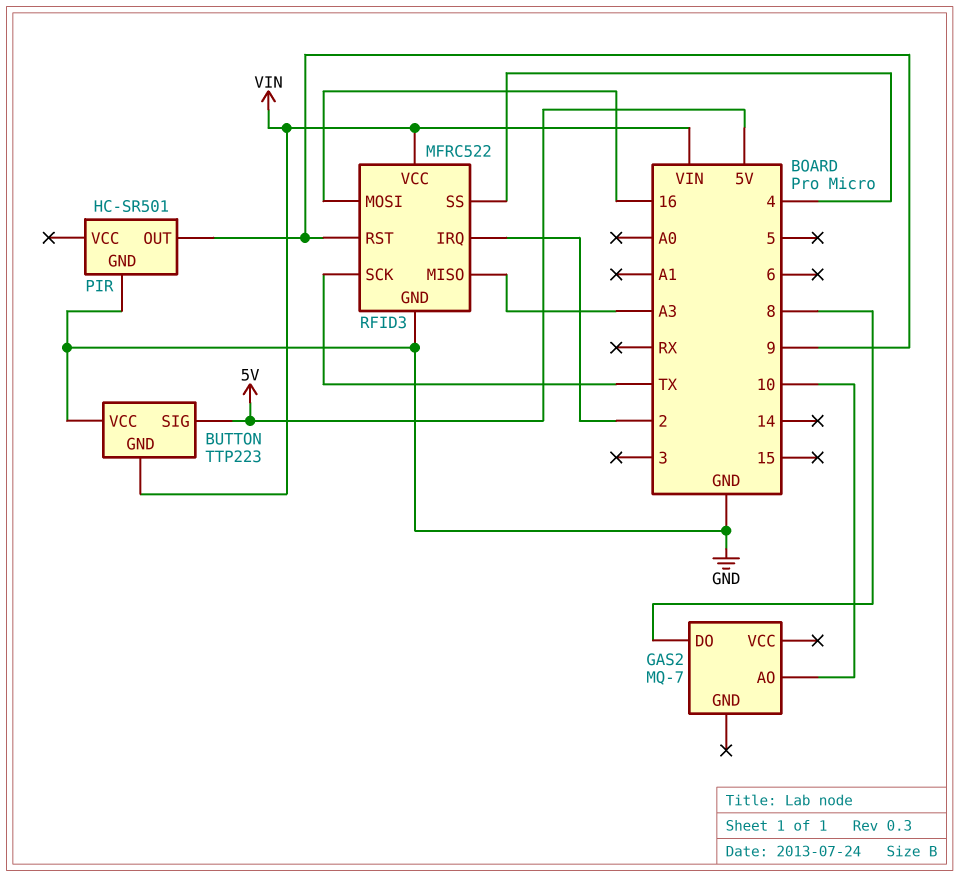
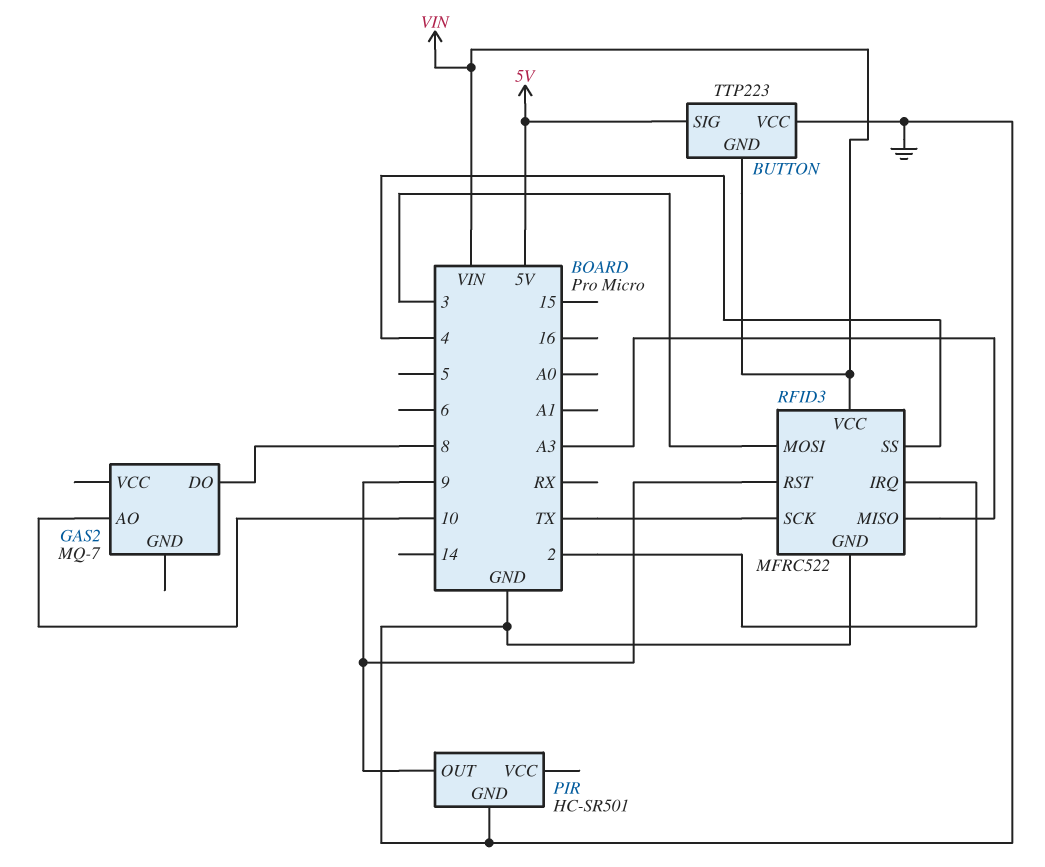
RFID3 pin MOSI: 16 -> 3

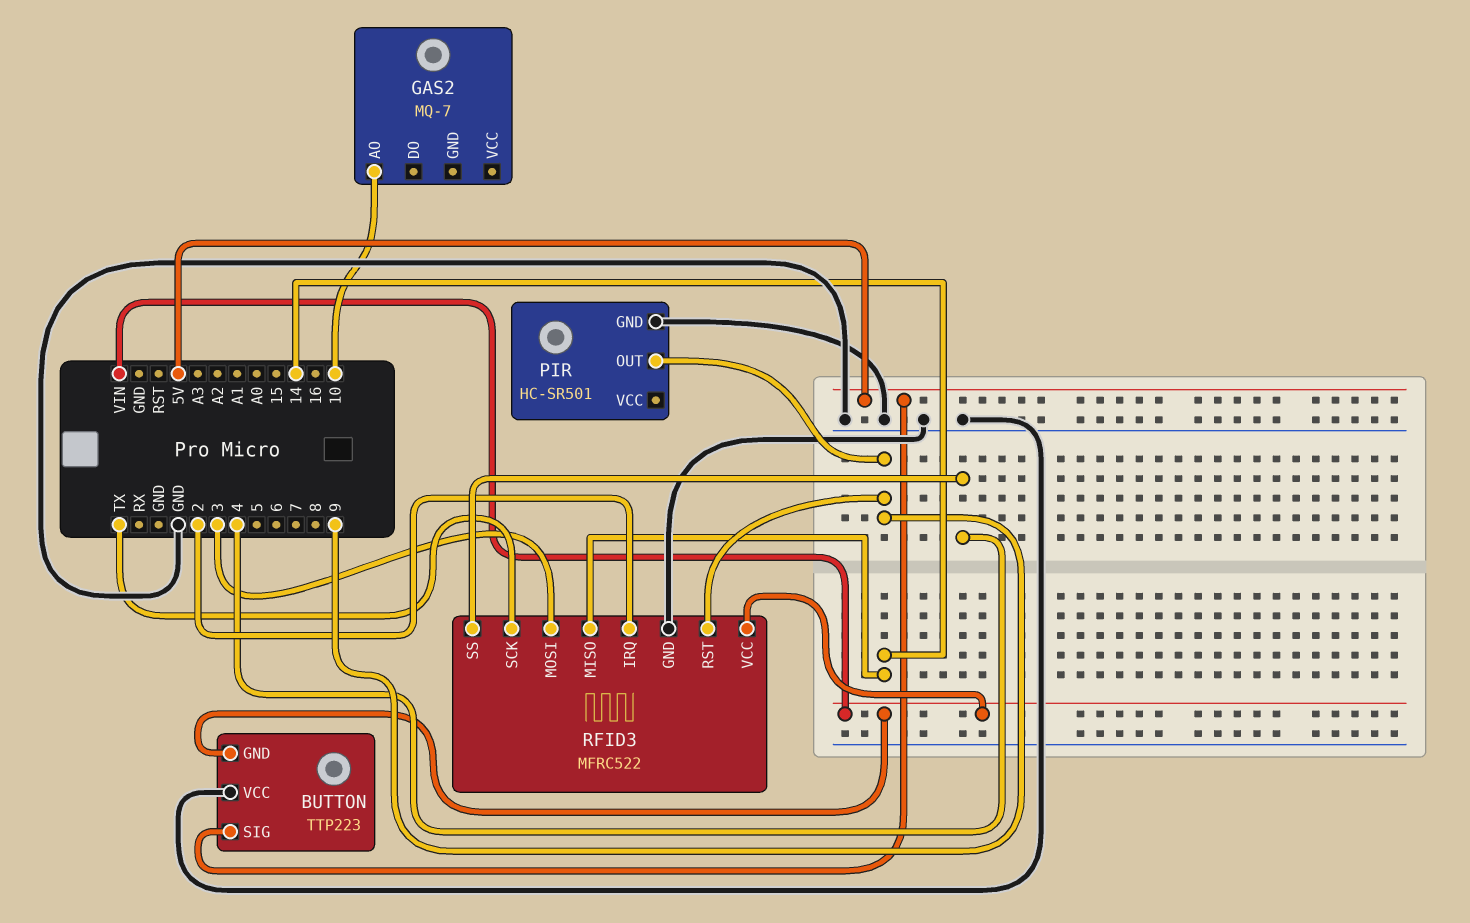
GAS2 pin DO: 8 -> none
RFID3 pin MISO: A3 -> 14

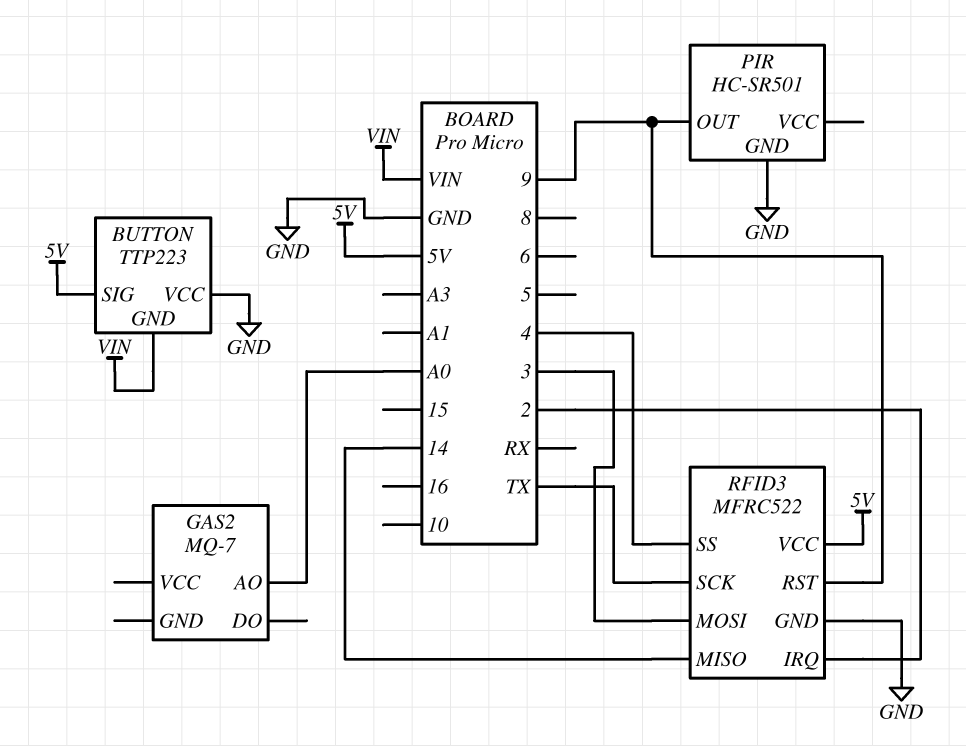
GAS2 pin AO: 10 -> A0
RFID3 pin VCC: VIN -> 5V

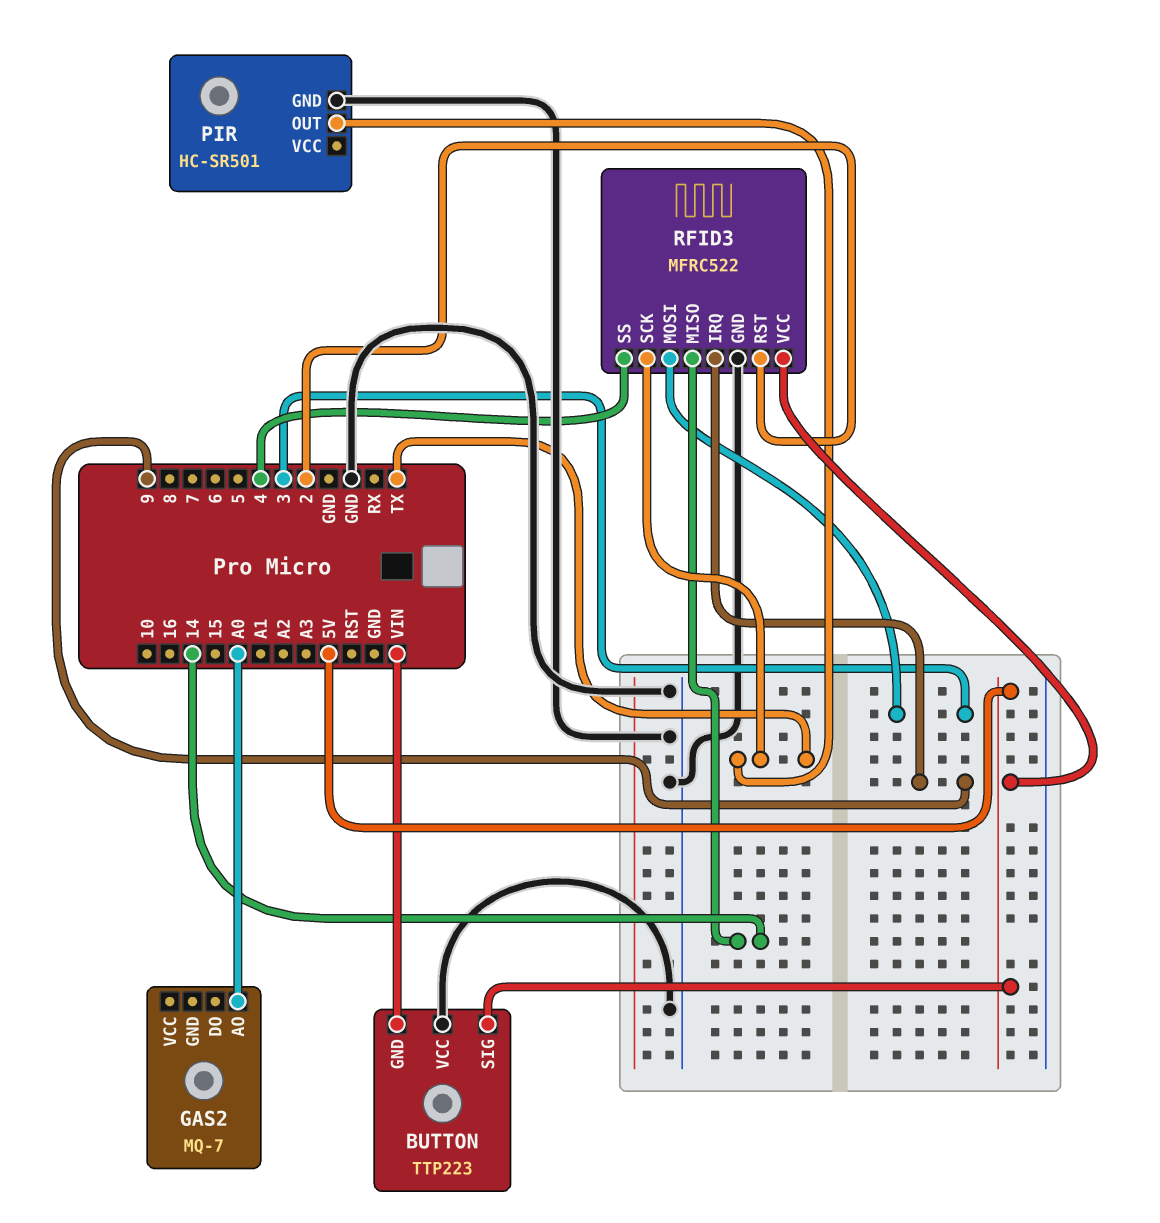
PIR pin OUT: 9 -> TX
RFID3 pin IRQ: 2 -> 9
RFID3 pin RST: 9 -> 2

